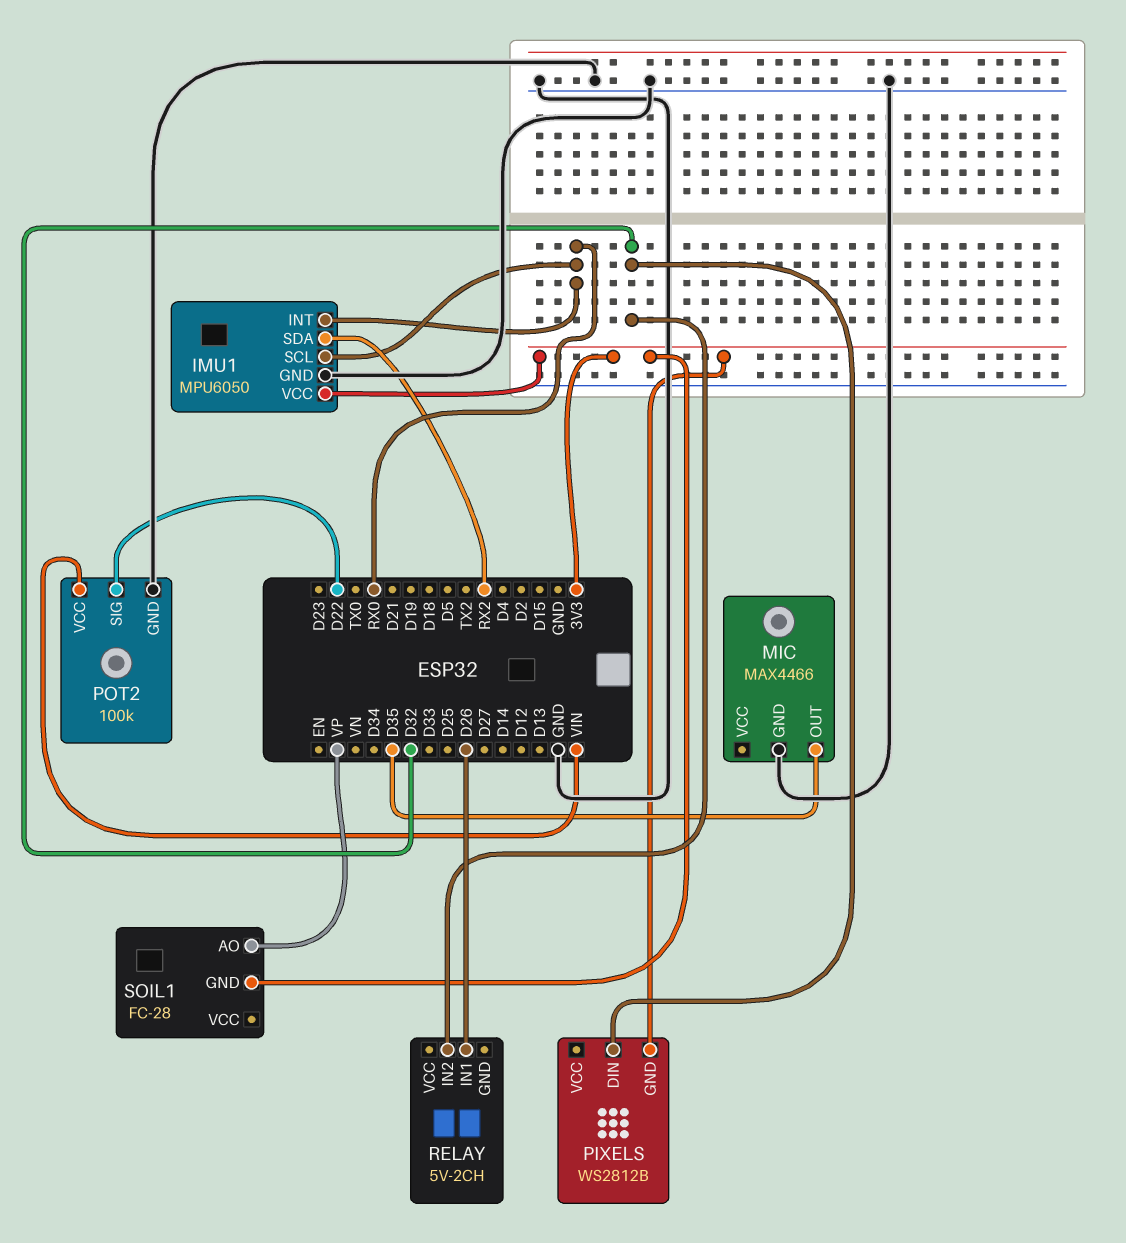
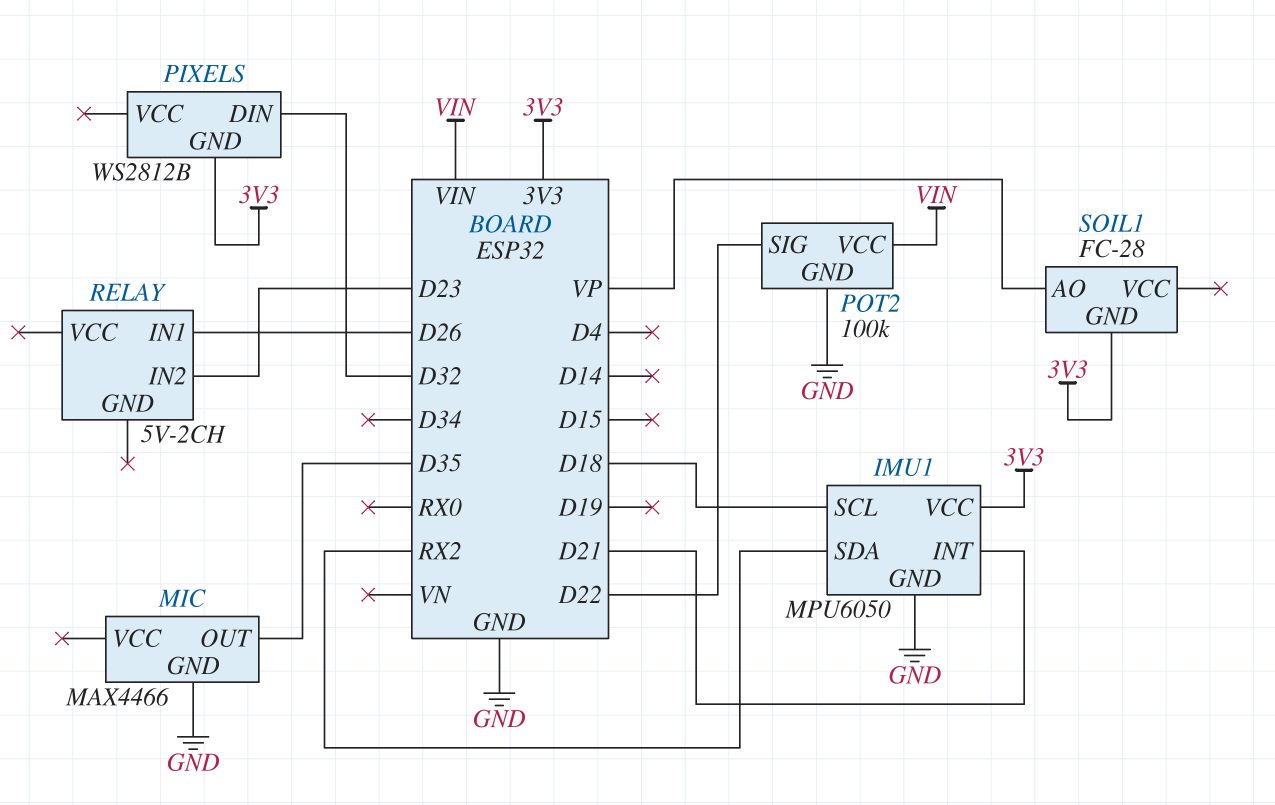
IMU1 pin INT: RX0 -> D21
IMU1 pin SCL: RX0 -> D18
RELAY pin IN2: D32 -> D23

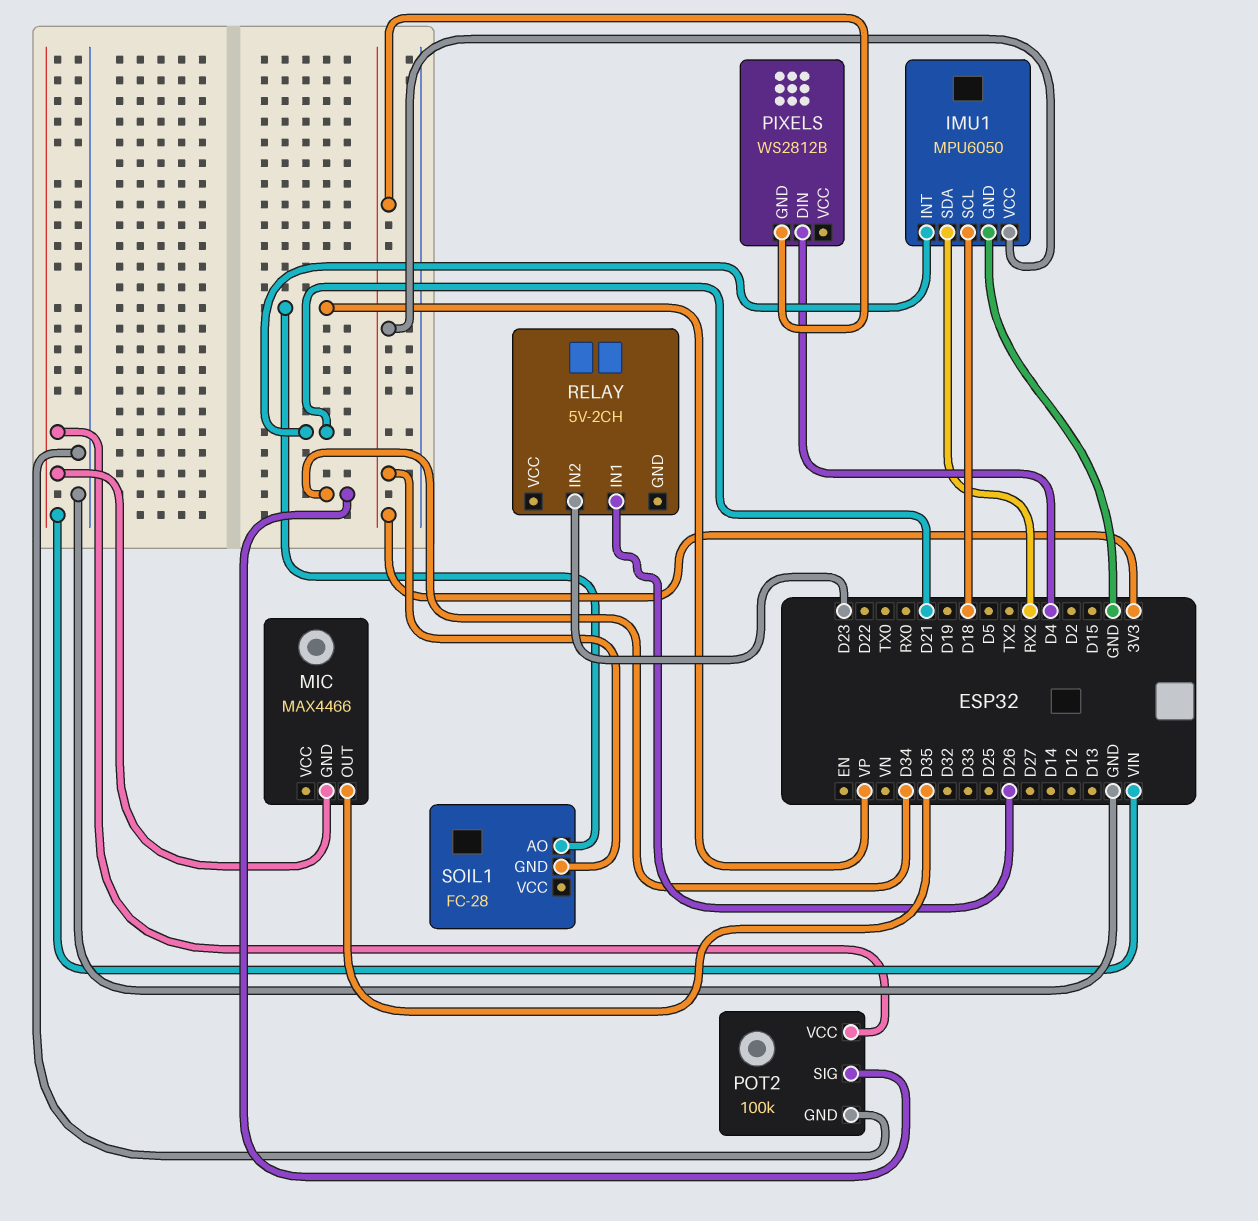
MIC pin GND: GND -> VIN
PIXELS pin DIN: D32 -> D4
POT2 pin SIG: D22 -> D34

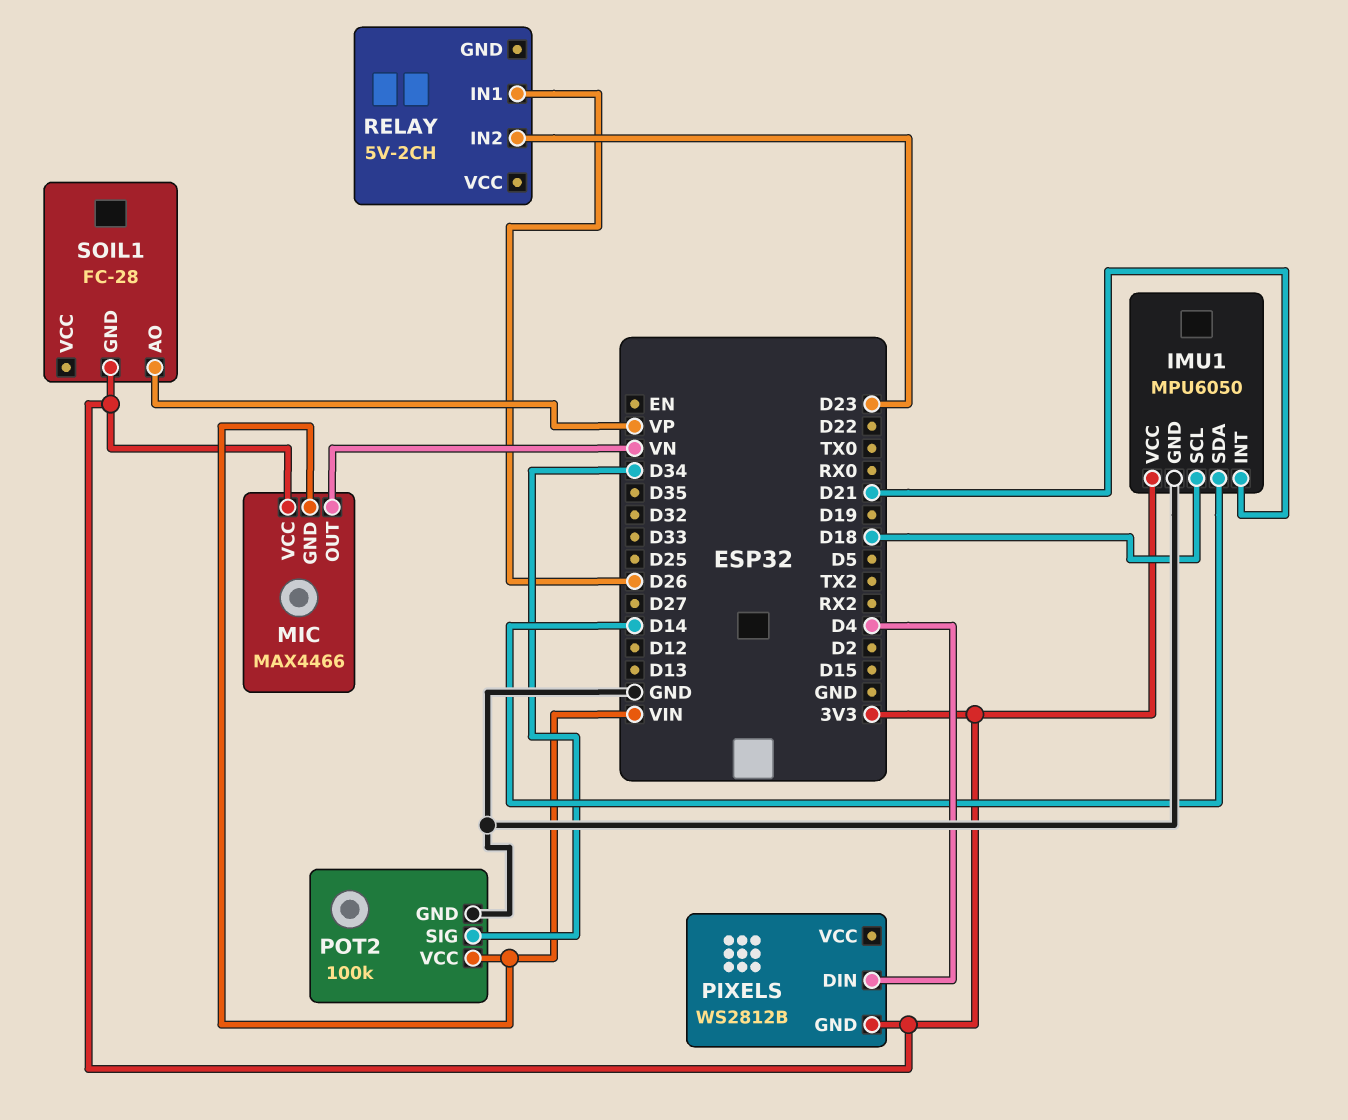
IMU1 pin SDA: RX2 -> D14
MIC pin OUT: D35 -> VN
MIC pin VCC: none -> 3V3

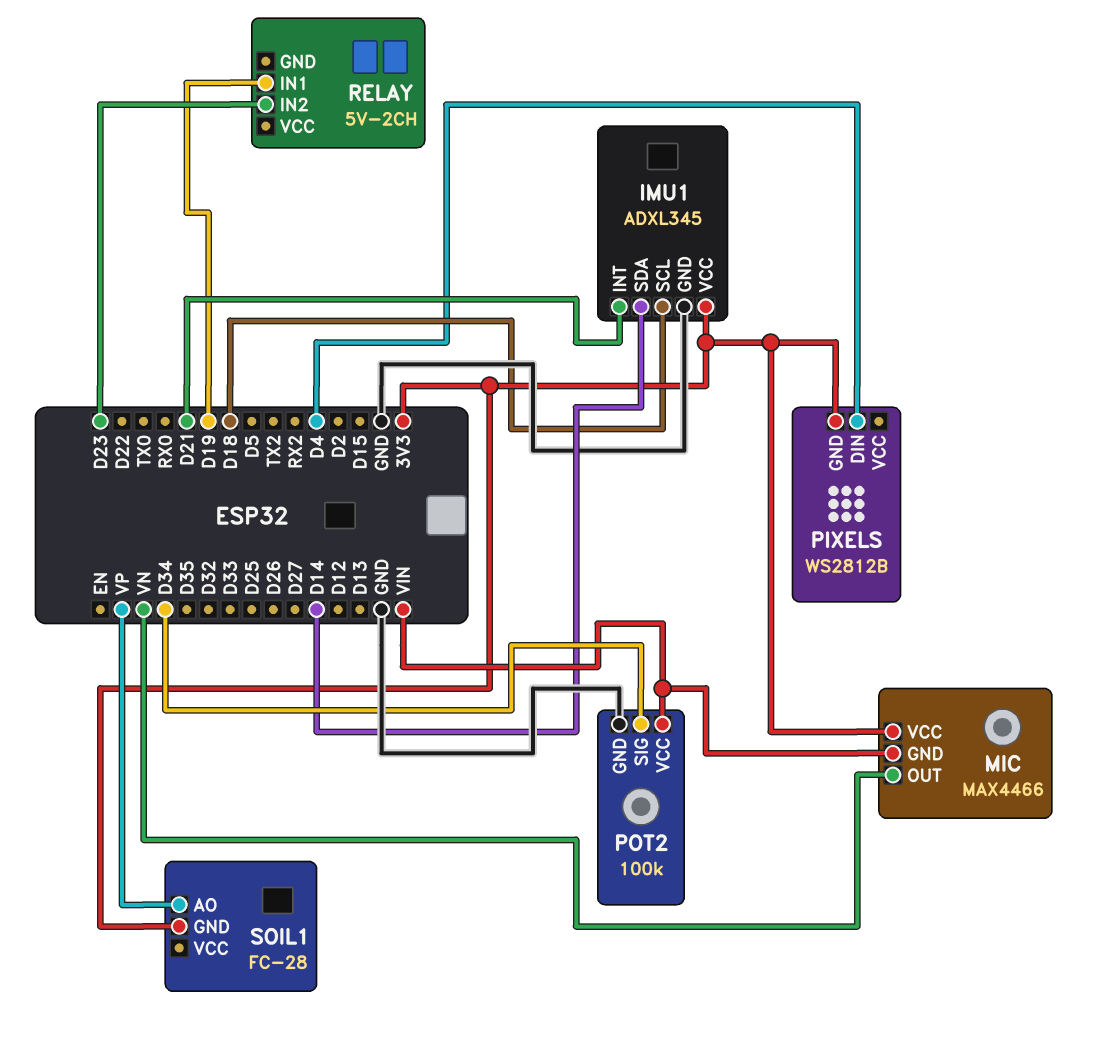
IMU1: MPU6050 -> ADXL345
RELAY pin IN1: D26 -> D19

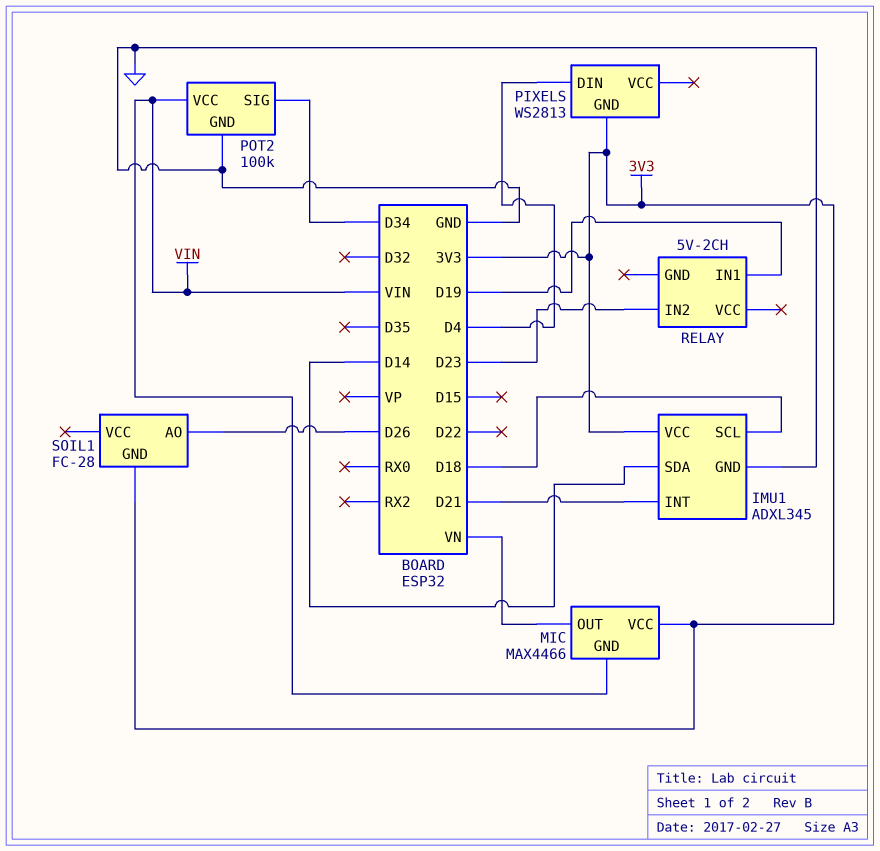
PIXELS: WS2812B -> WS2813
SOIL1 pin AO: VP -> D26

